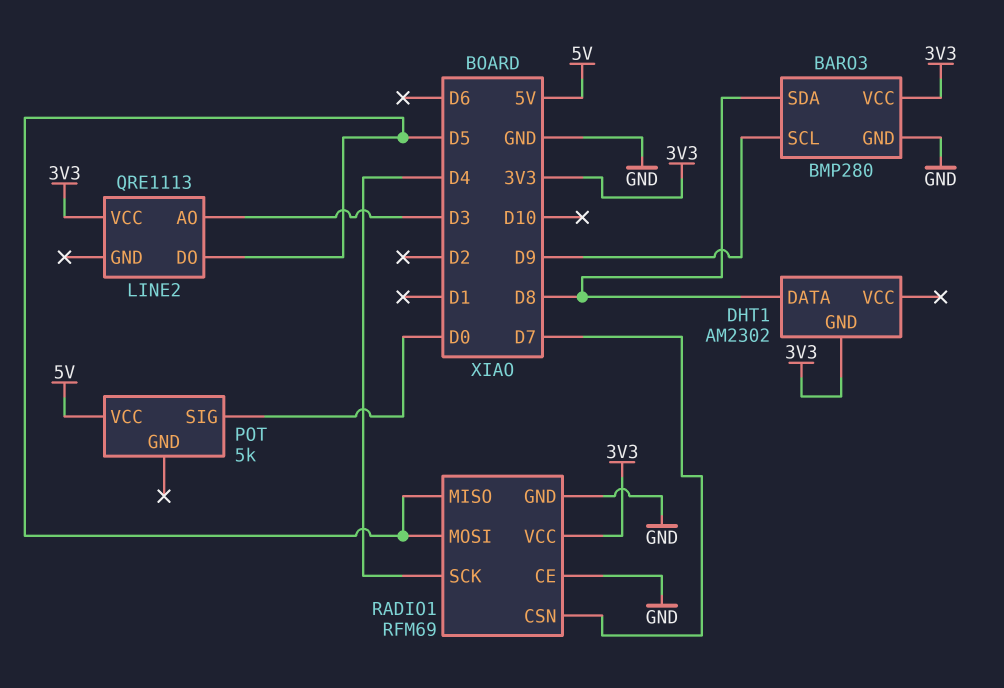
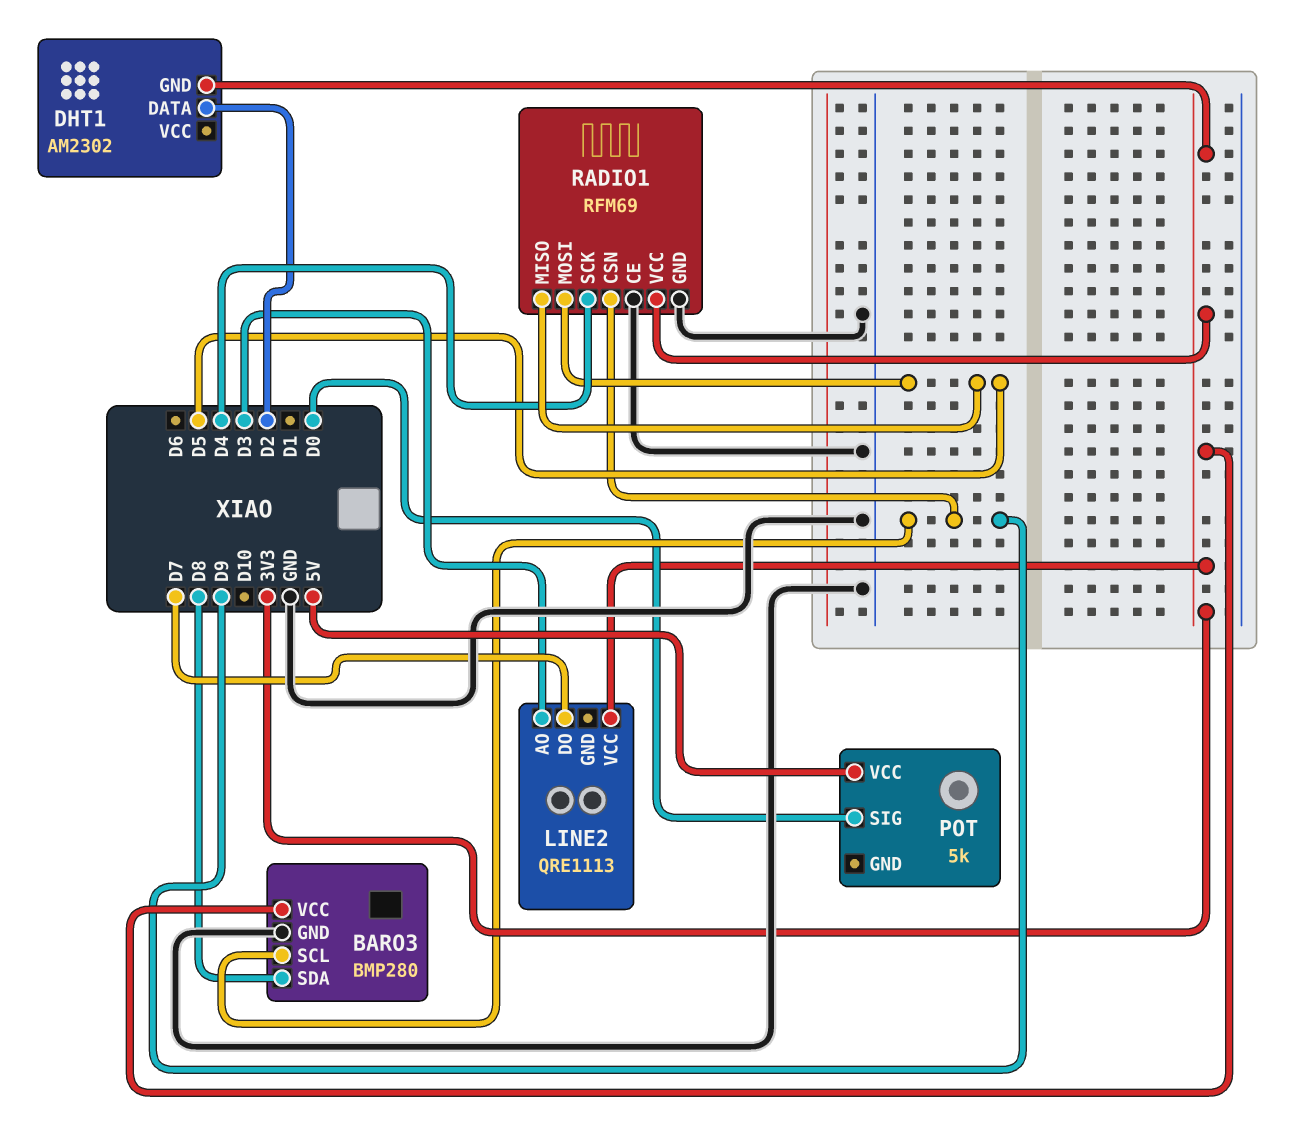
DHT1 pin DATA: D8 -> D2
LINE2 pin DO: D5 -> D7
RADIO1 pin CSN: D7 -> D9

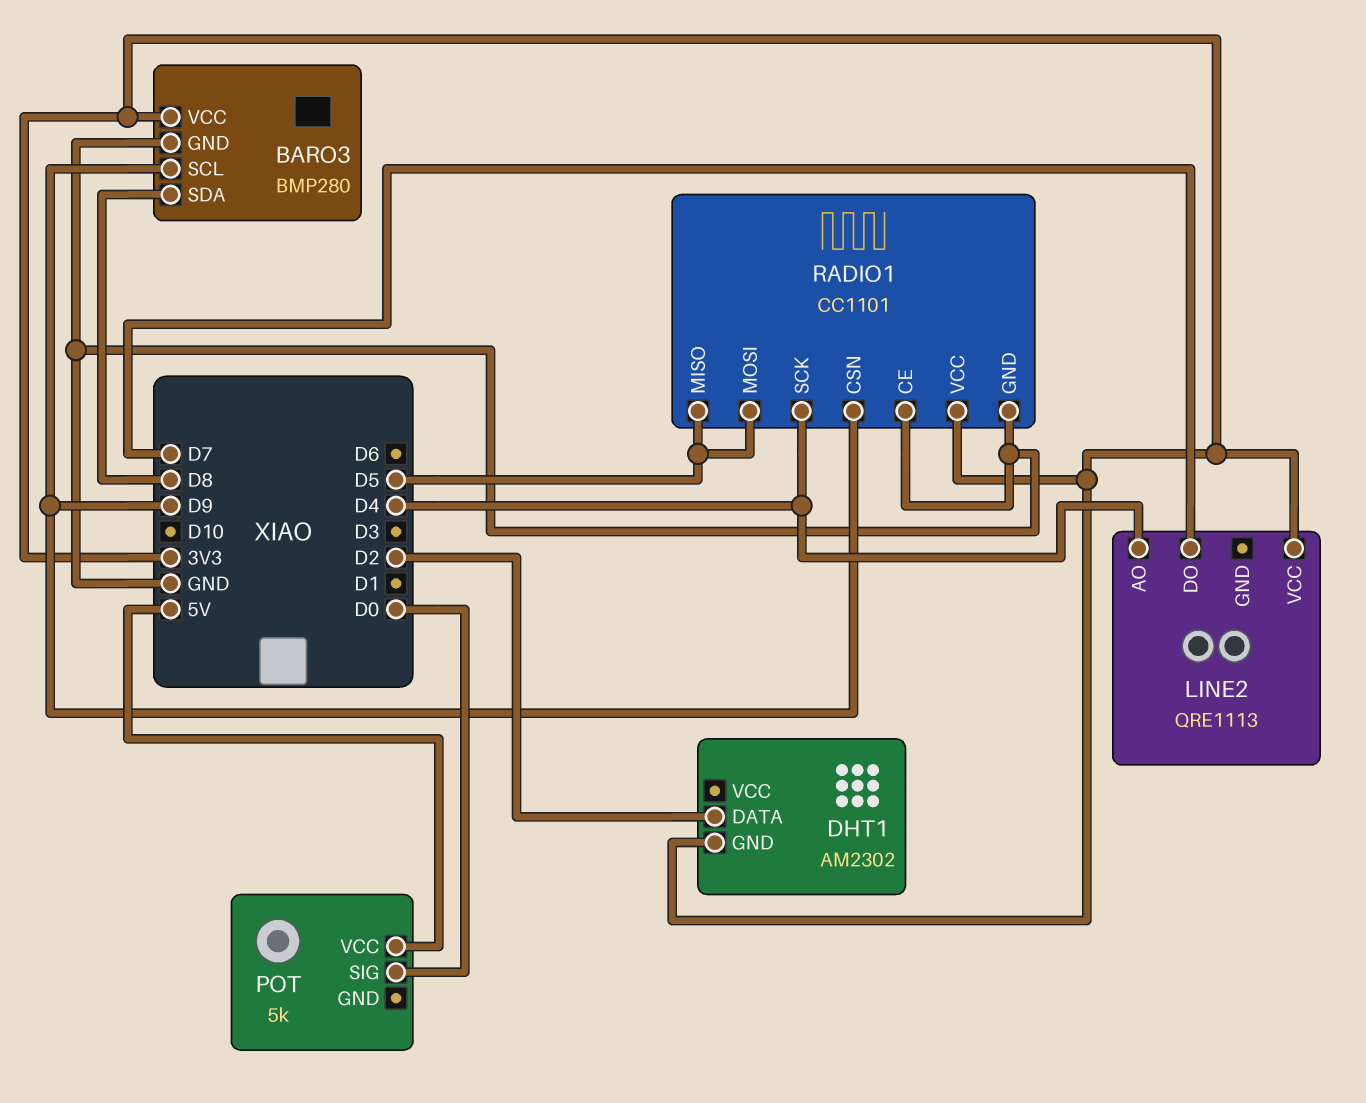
LINE2 pin AO: D3 -> D4
RADIO1: RFM69 -> CC1101

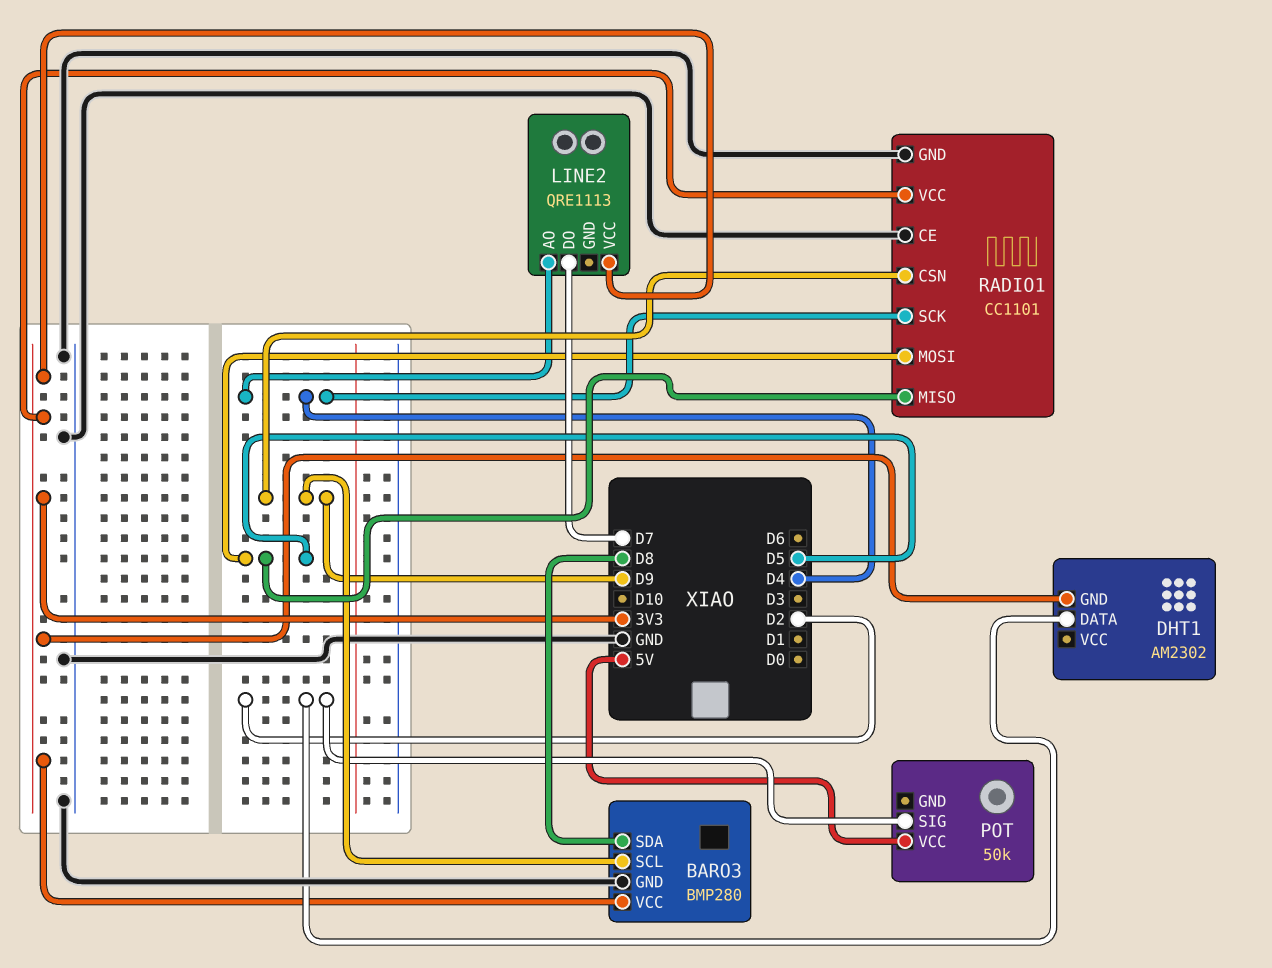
POT: 5k -> 50k
POT pin SIG: D0 -> D2

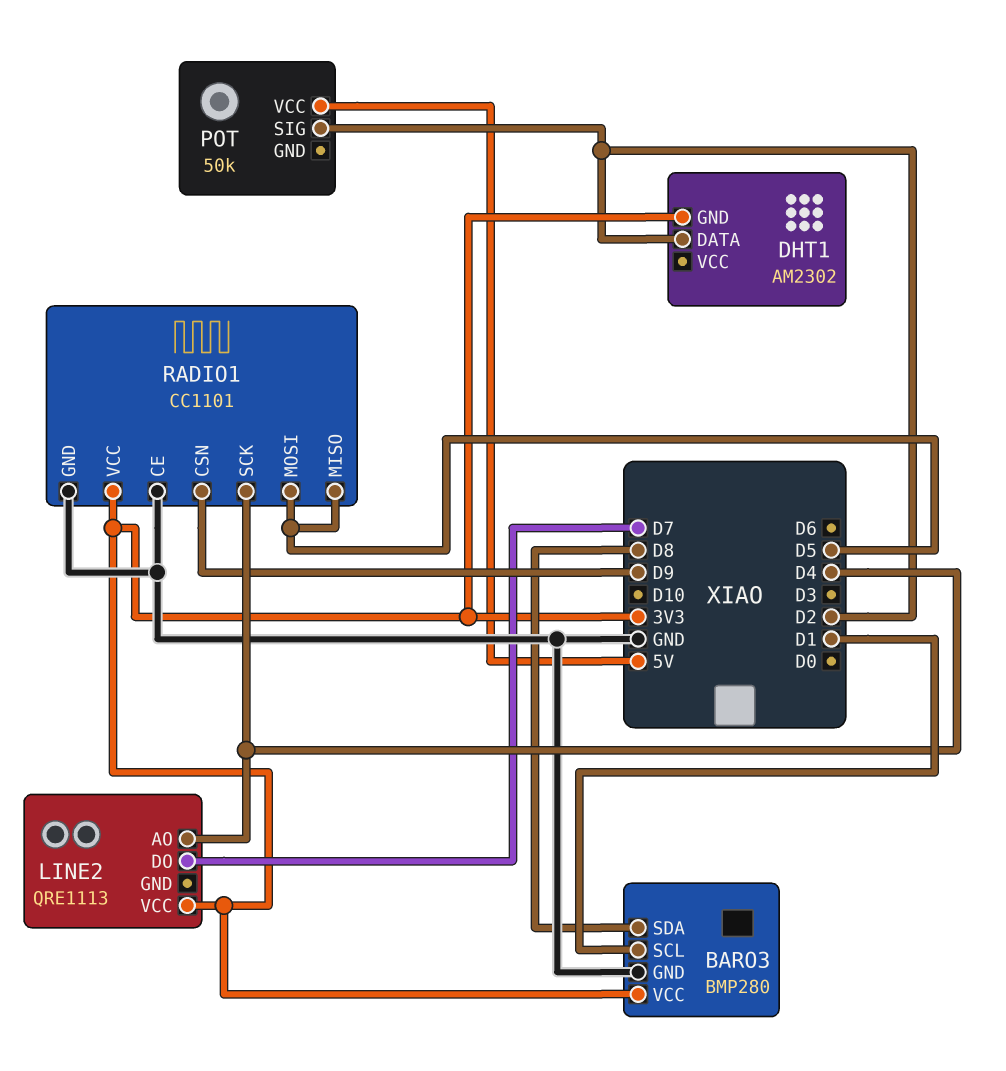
BARO3 pin SCL: D9 -> D1

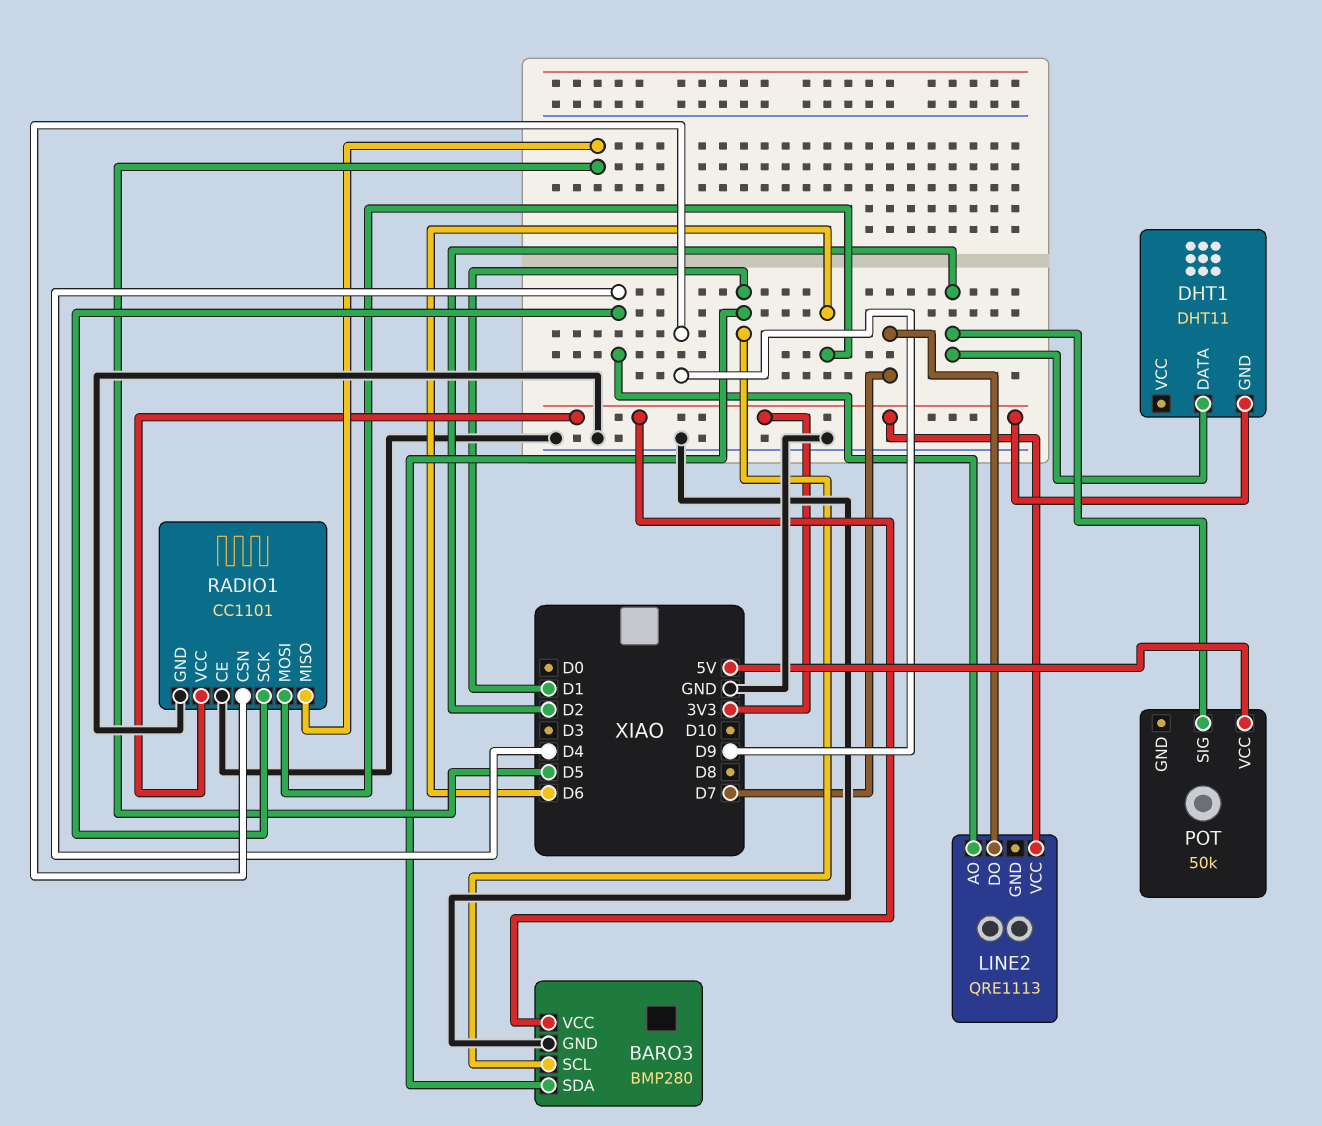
BARO3 pin SDA: D8 -> D1
DHT1: AM2302 -> DHT11
RADIO1 pin MOSI: D5 -> D6

